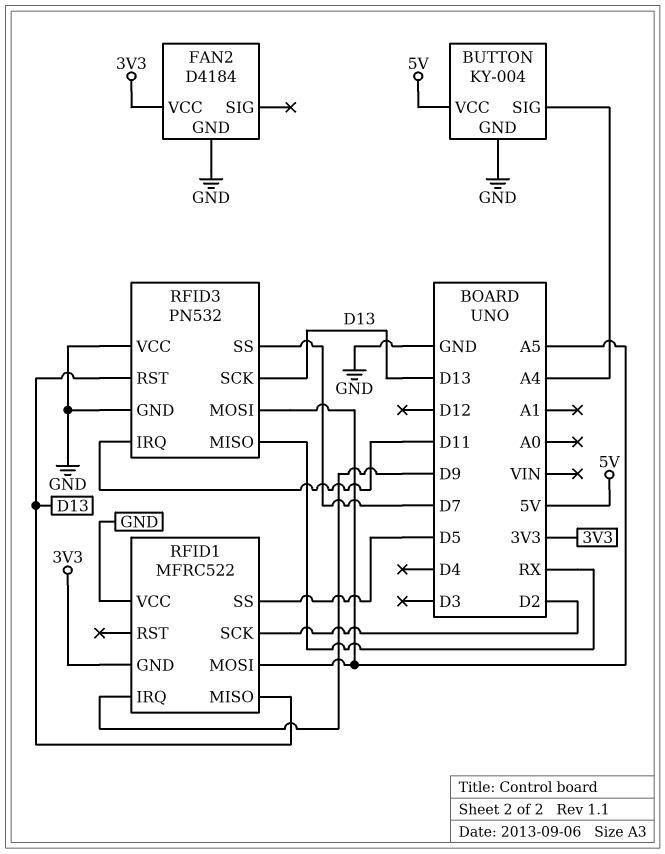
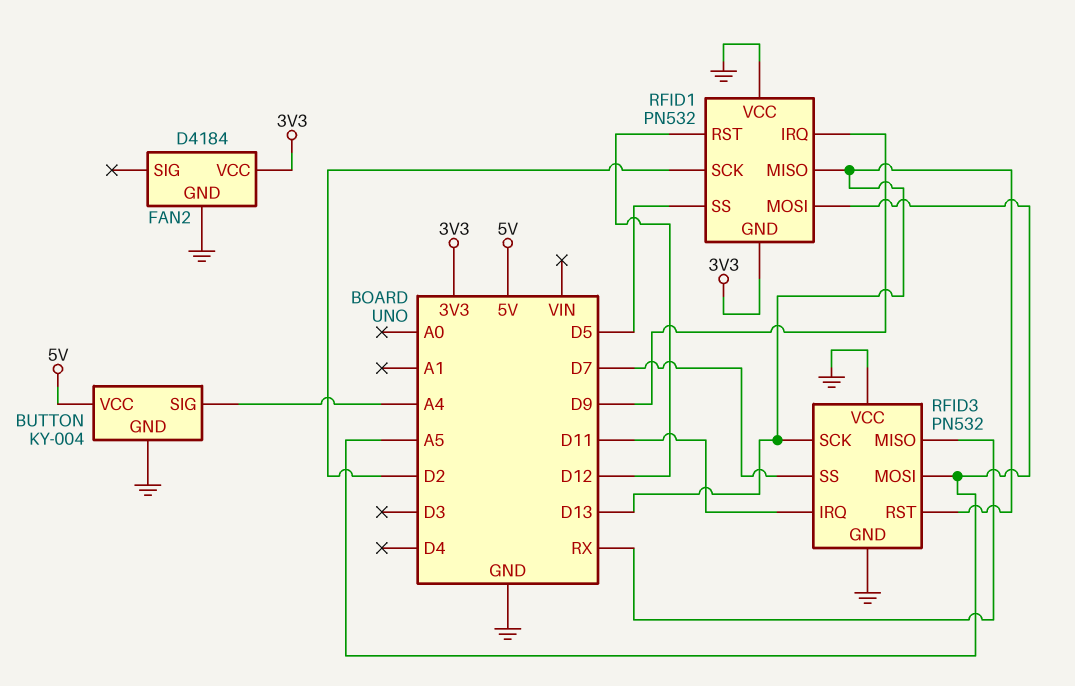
RFID1: MFRC522 -> PN532
RFID1 pin RST: none -> D12

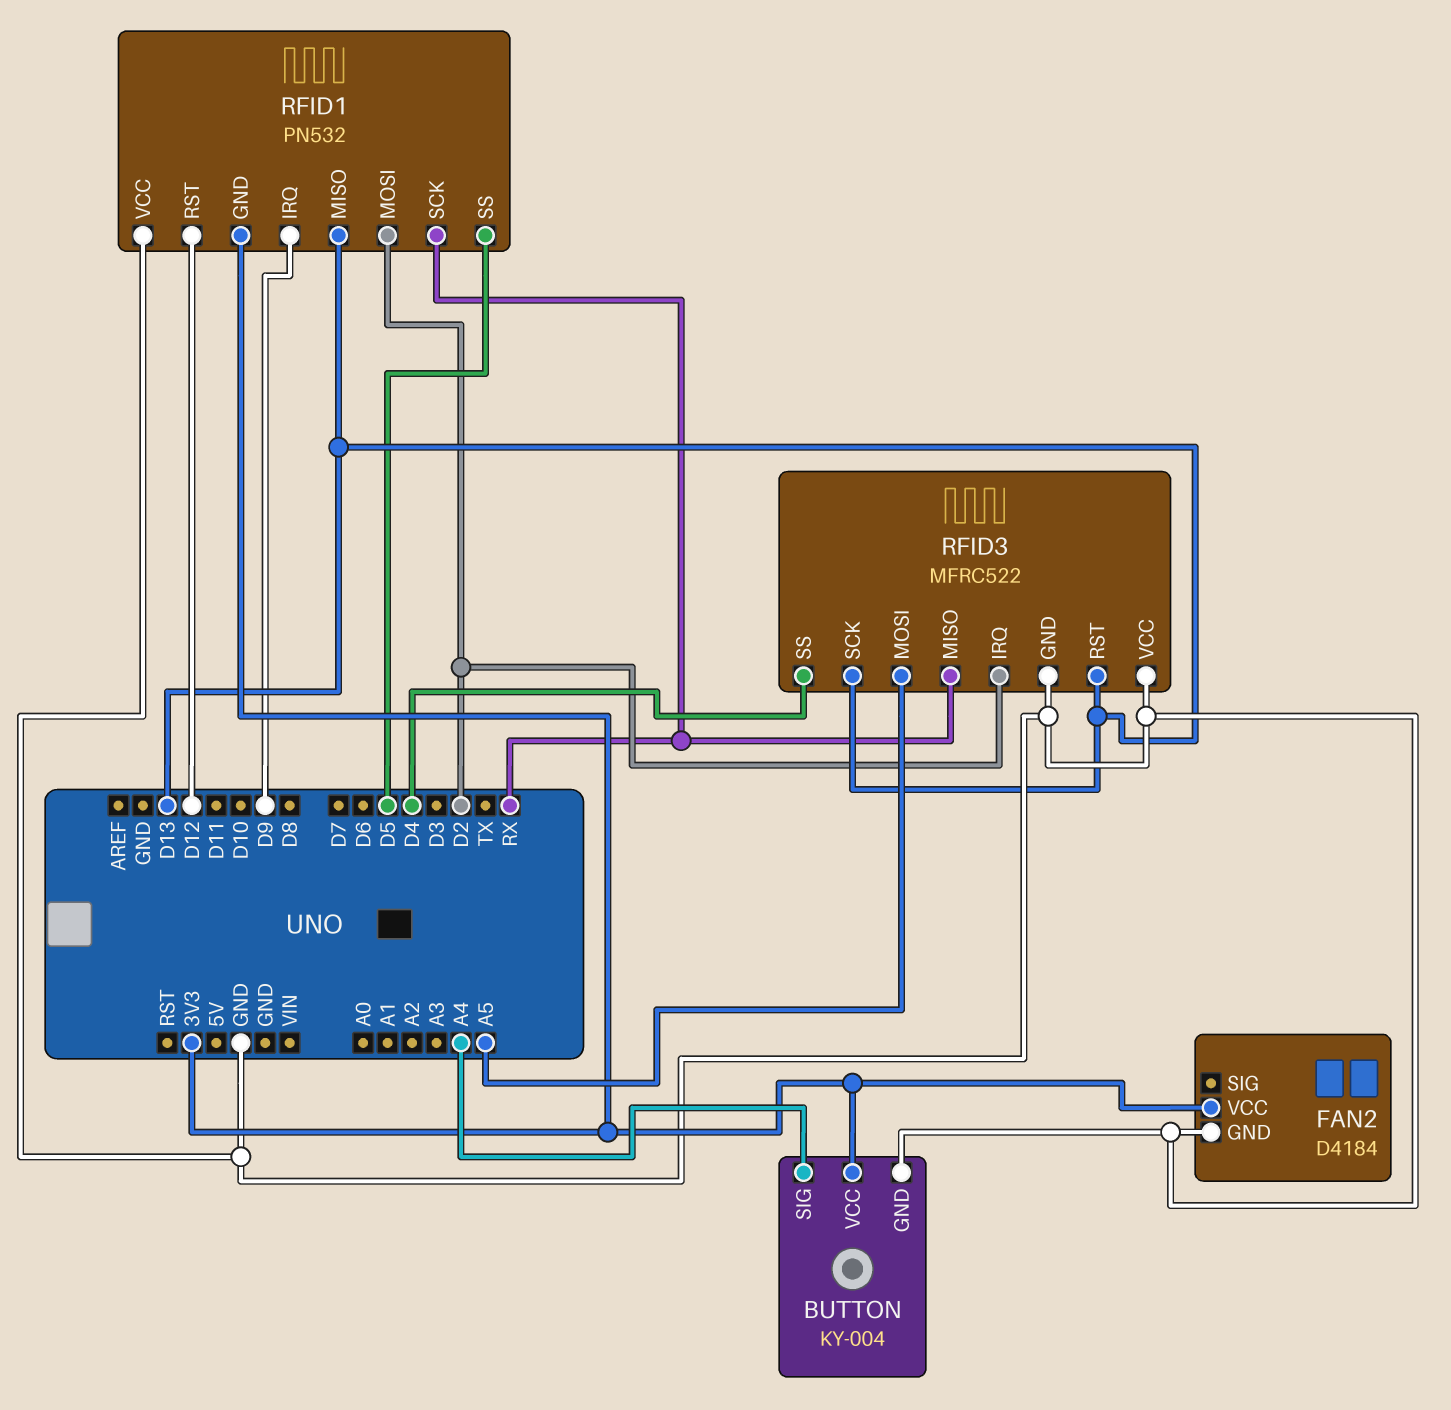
BUTTON pin VCC: 5V -> 3V3
RFID1 pin MOSI: A5 -> D2
RFID1 pin SCK: D2 -> RX
RFID3: PN532 -> MFRC522
RFID3 pin IRQ: D11 -> D2
RFID3 pin SS: D7 -> D4

